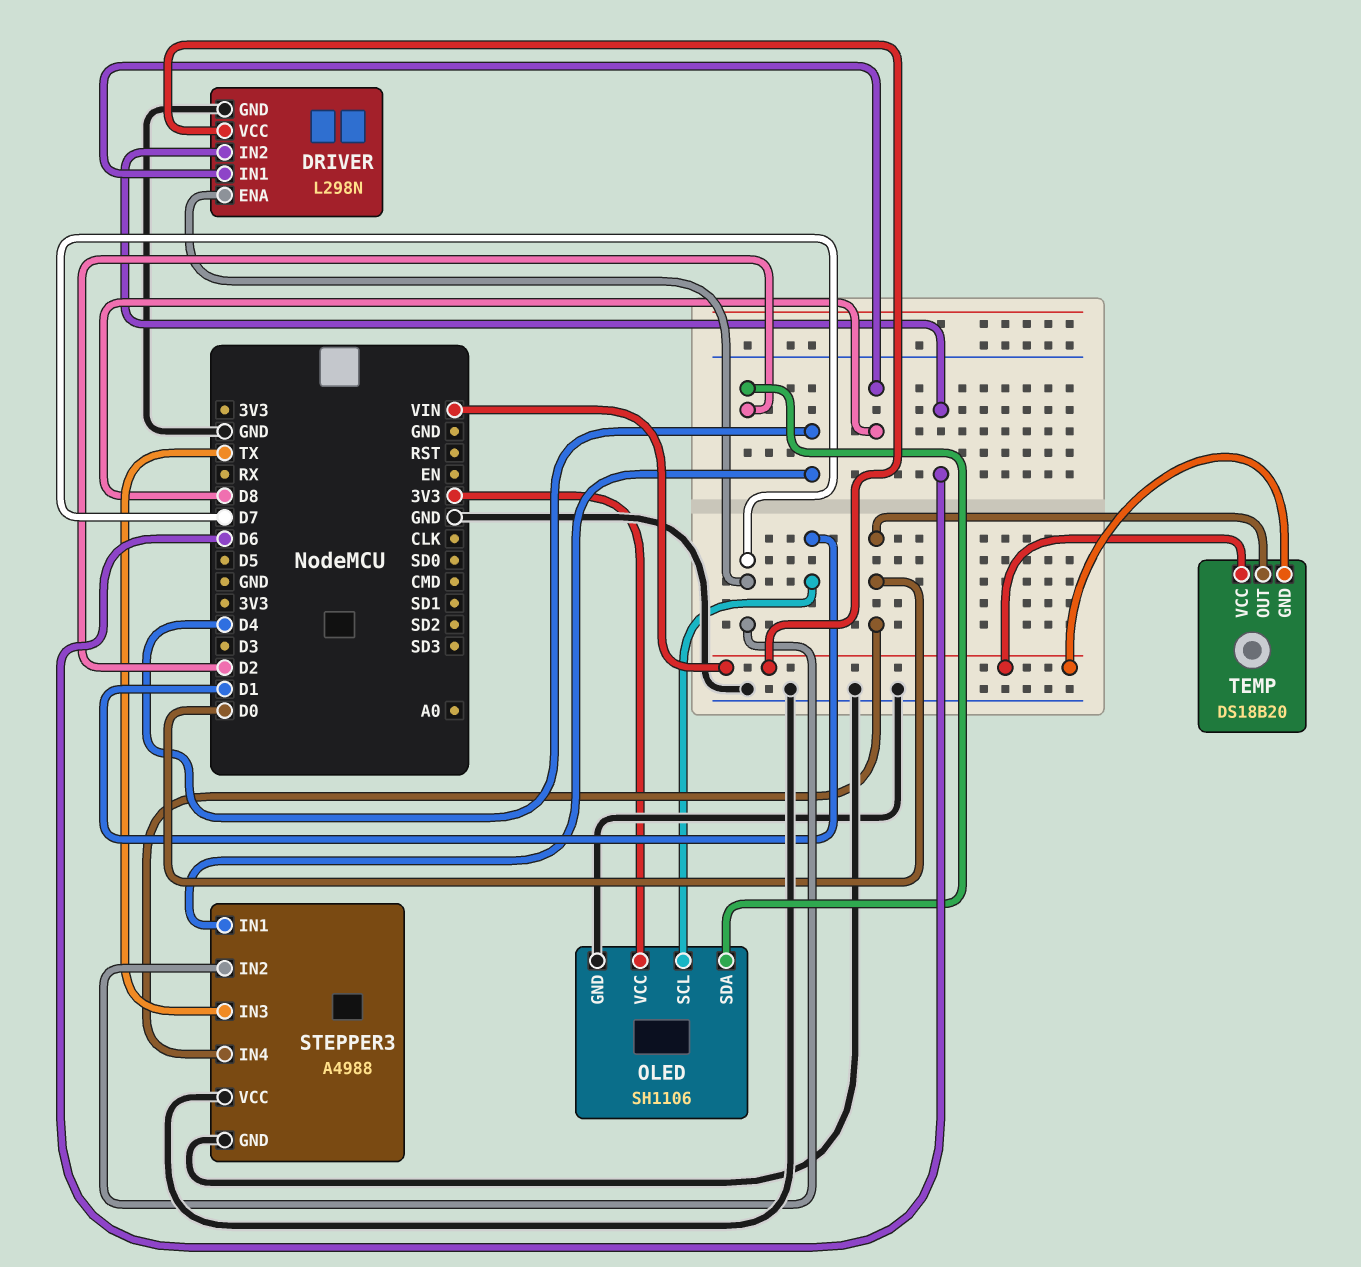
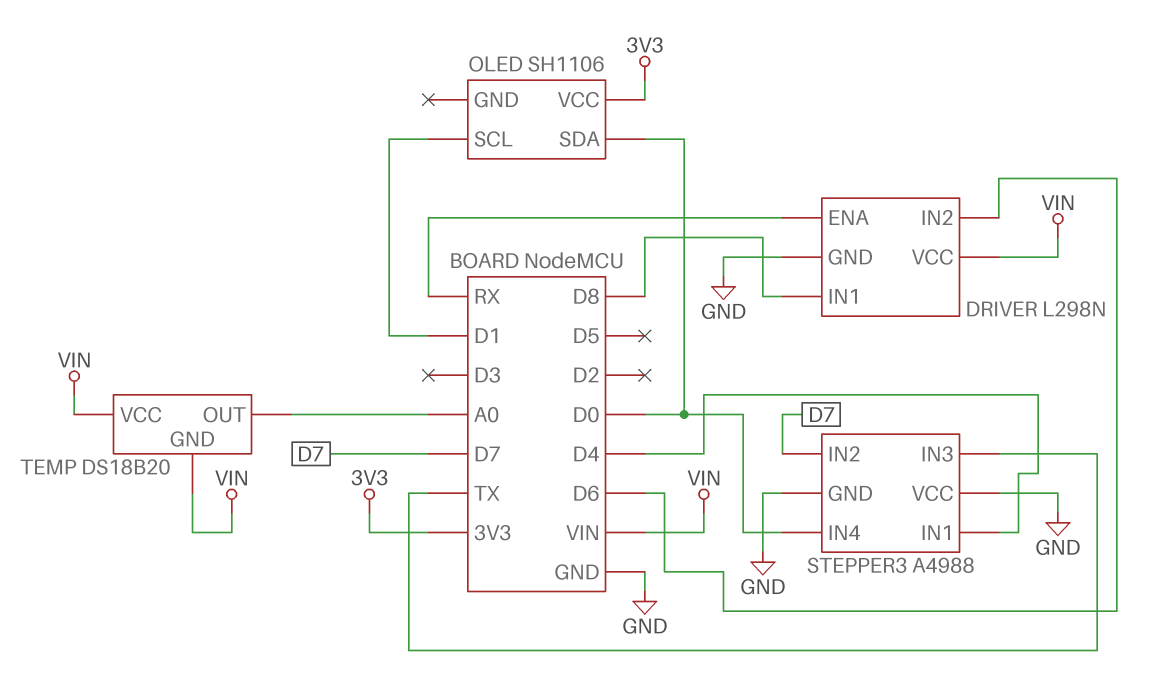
DRIVER pin ENA: D7 -> RX
OLED pin GND: GND -> none
OLED pin SDA: D2 -> D0
TEMP pin OUT: D0 -> A0

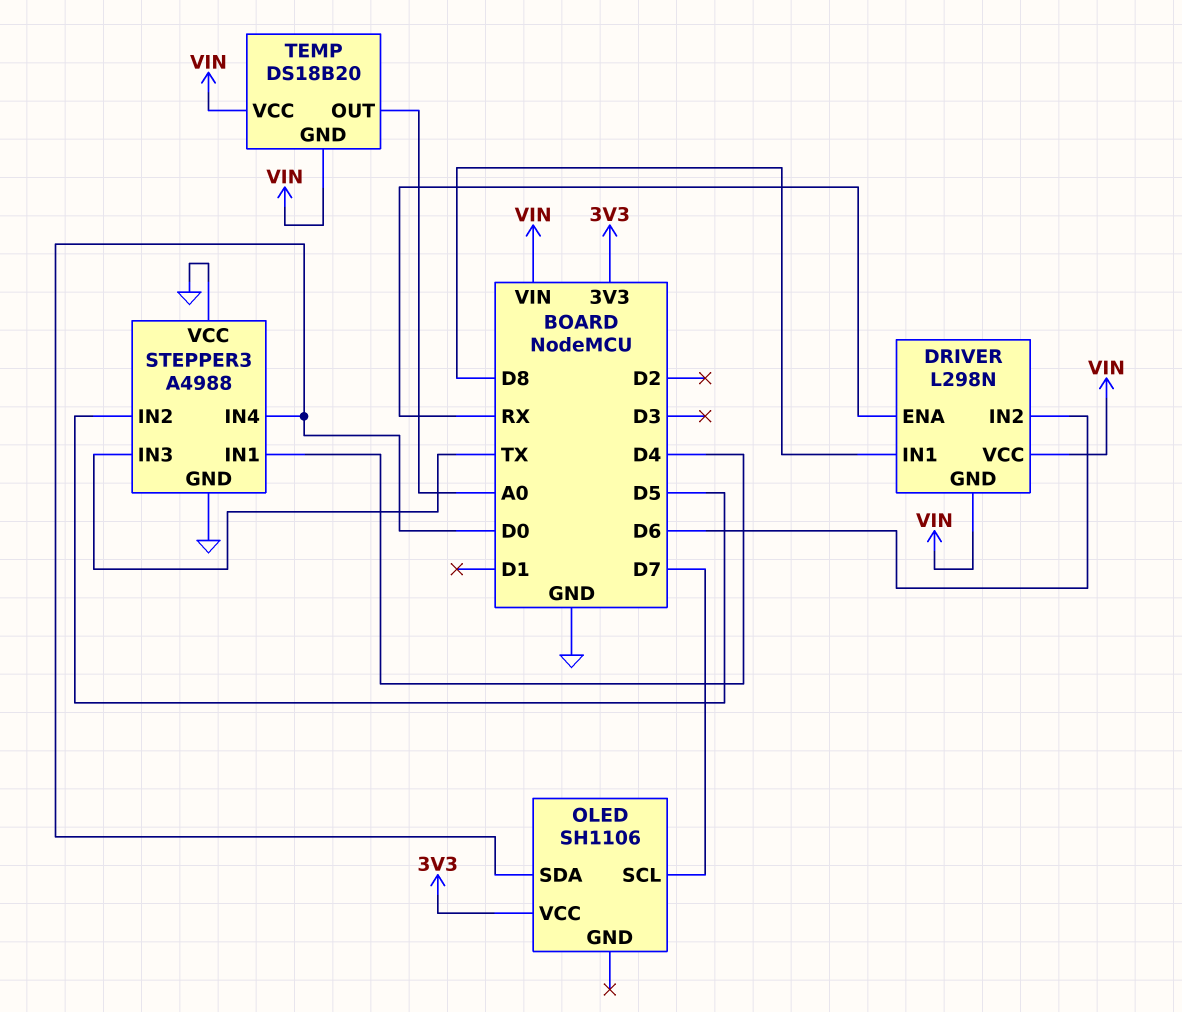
DRIVER pin GND: GND -> VIN
OLED pin SCL: D1 -> D7
STEPPER3 pin IN2: D7 -> D5

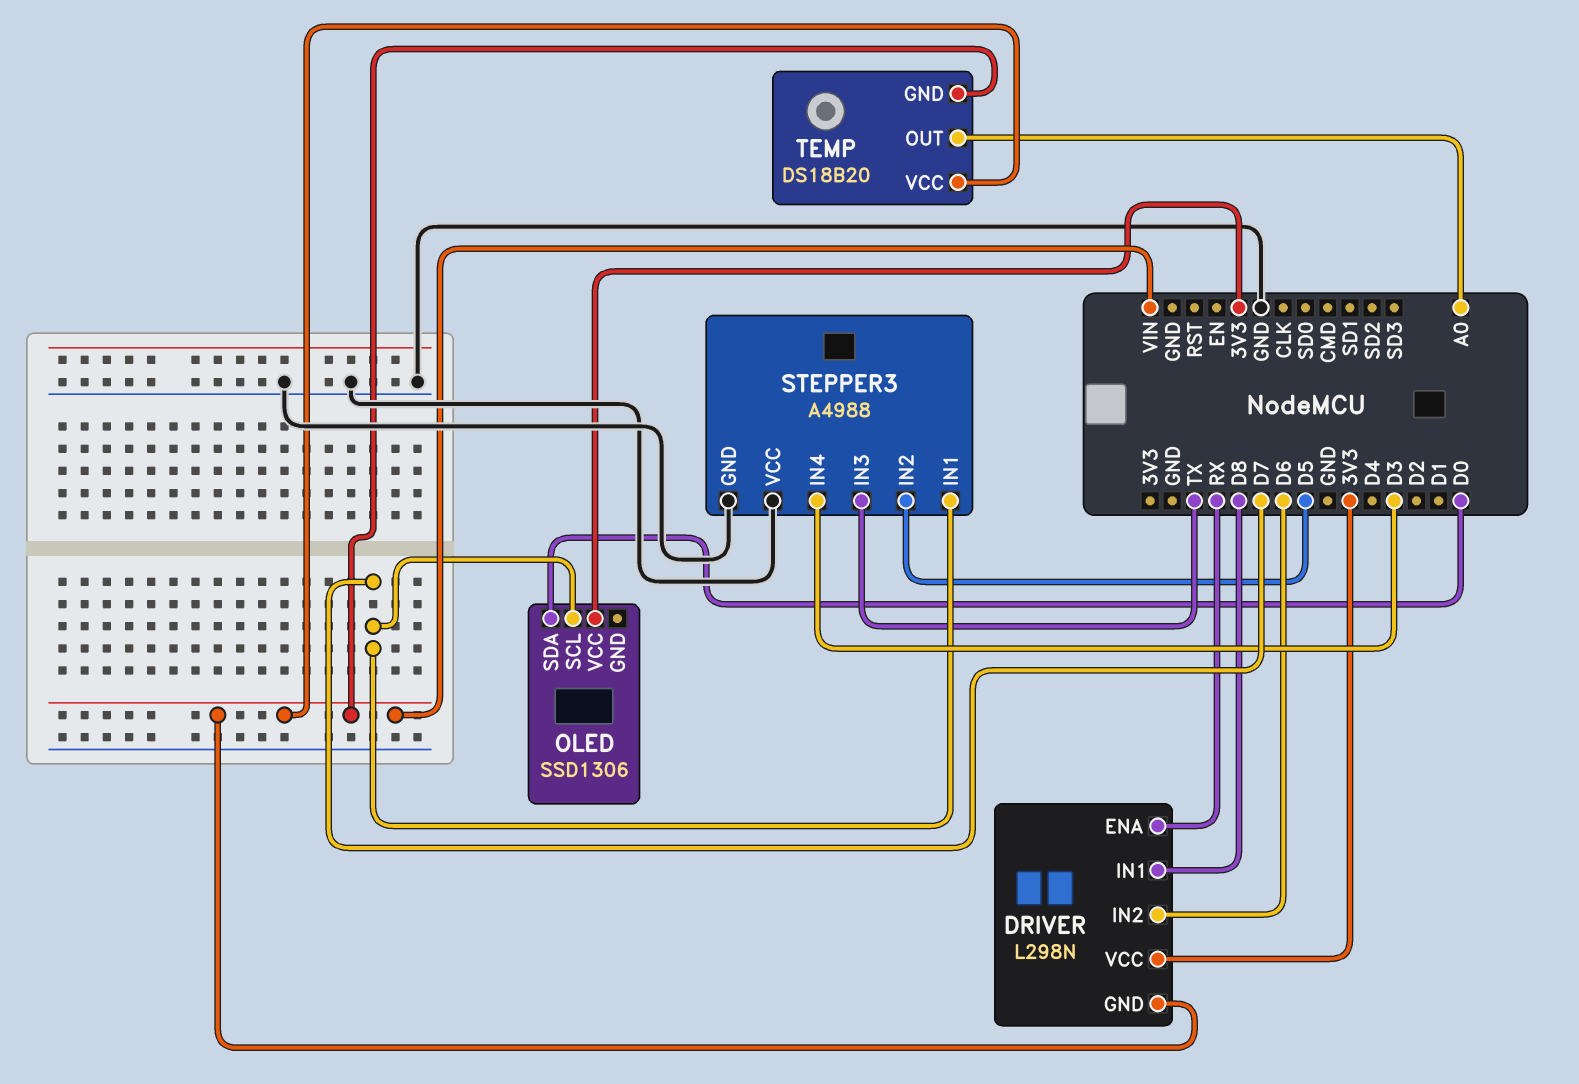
DRIVER pin VCC: VIN -> 3V3
OLED: SH1106 -> SSD1306
STEPPER3 pin IN1: D4 -> D7
STEPPER3 pin IN4: D0 -> D3

